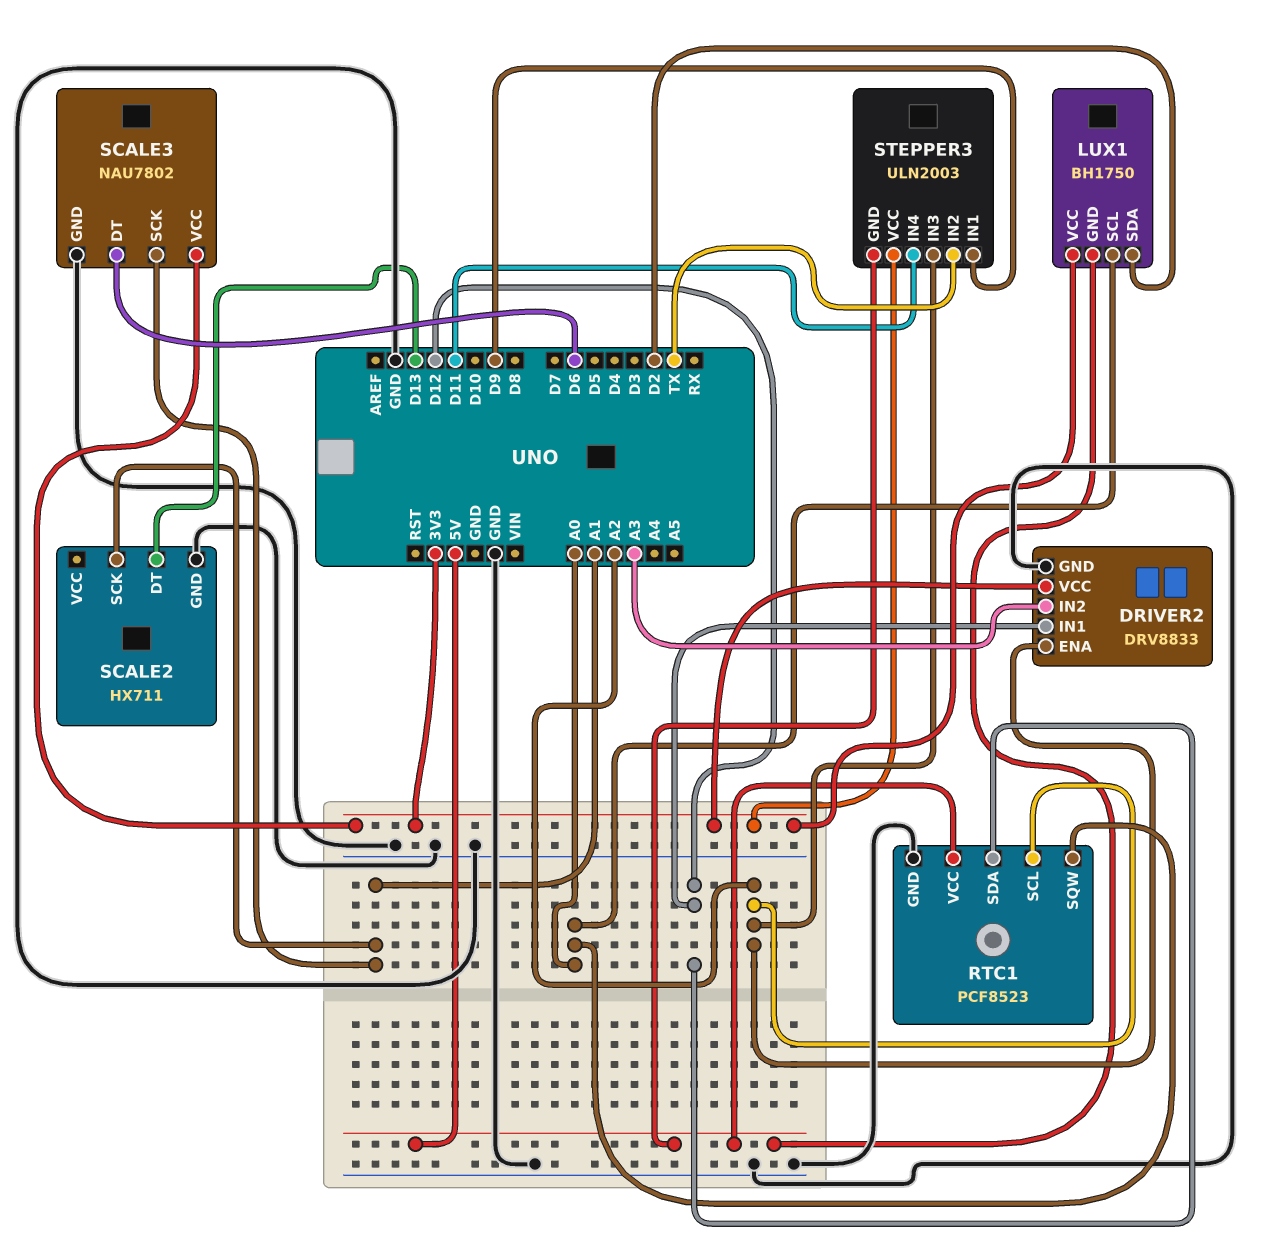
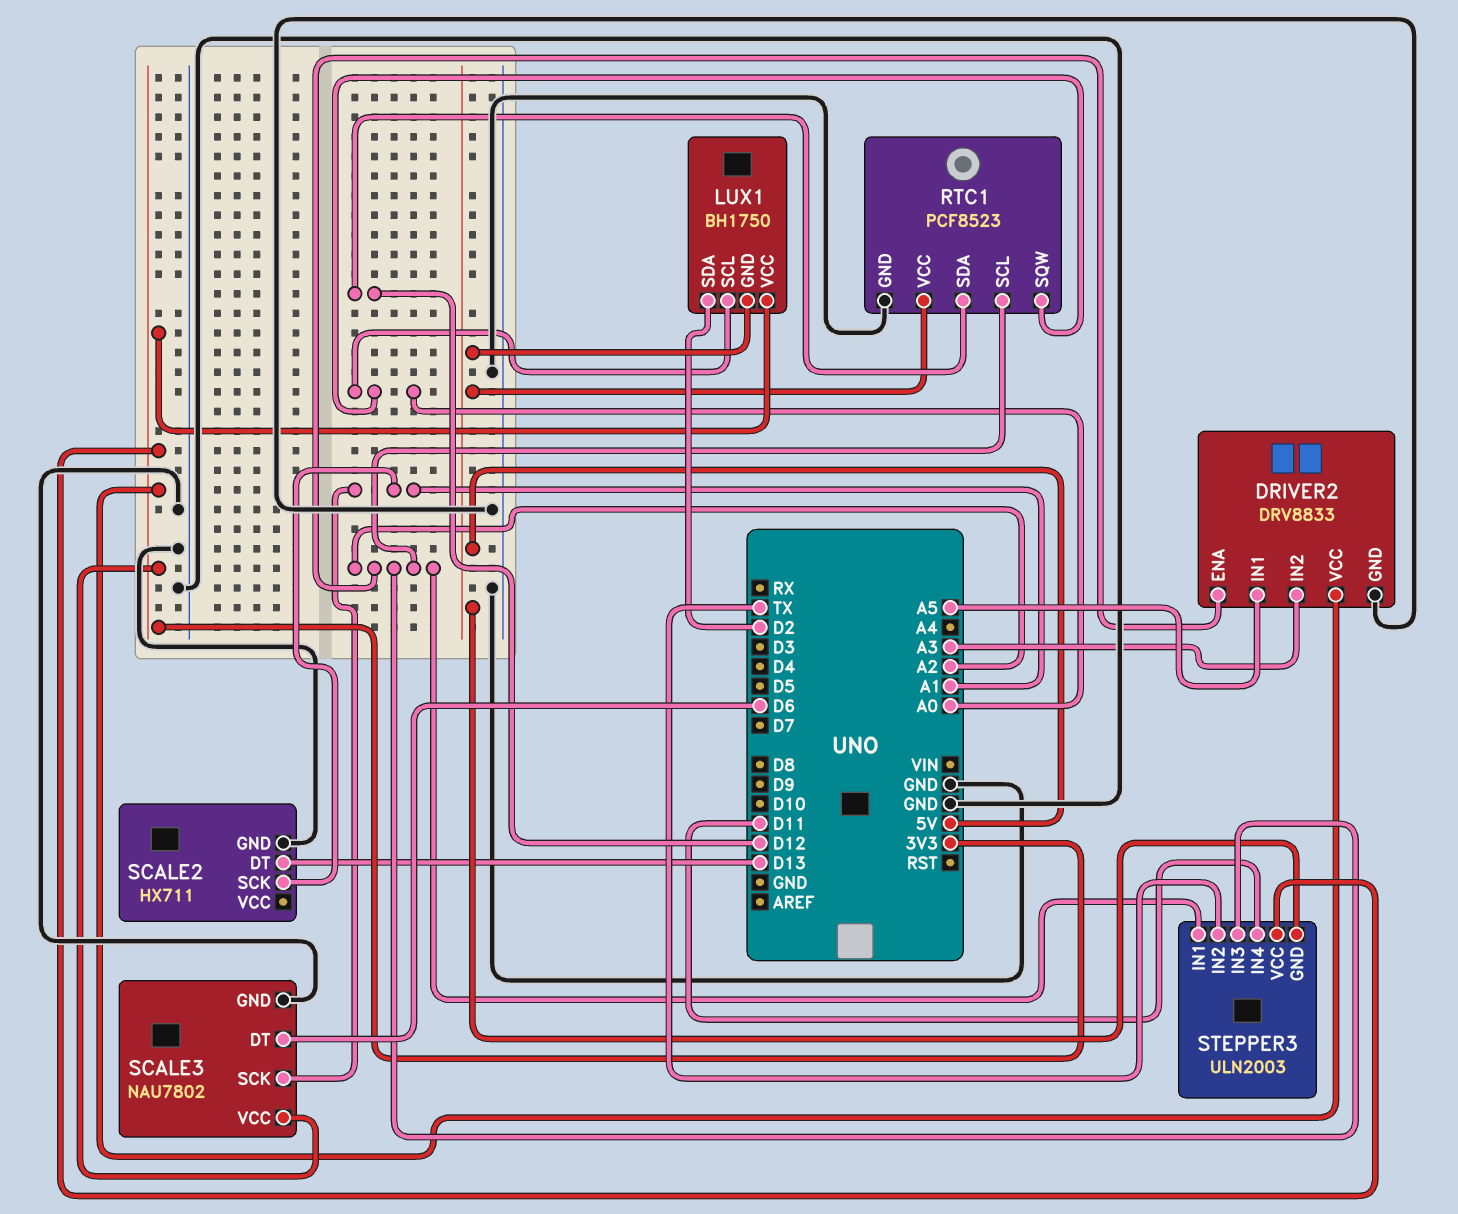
DRIVER2 pin IN1: D12 -> A5
STEPPER3 pin IN1: D9 -> A2

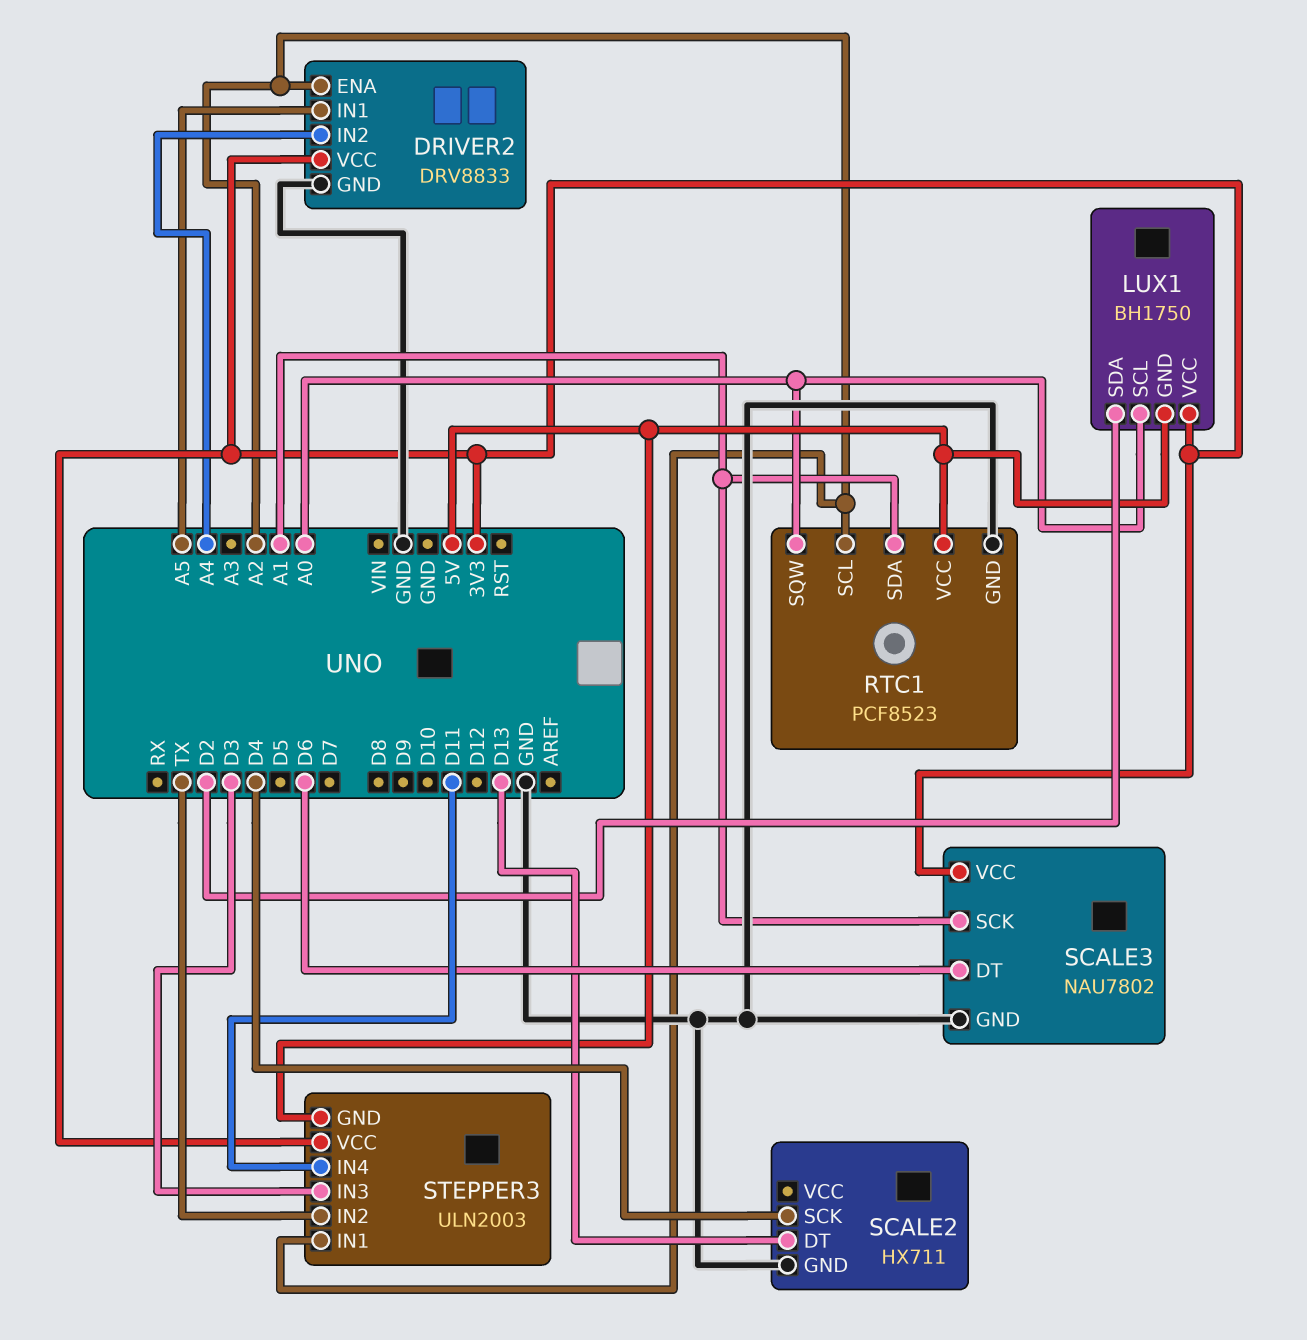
DRIVER2 pin IN2: A3 -> A4
RTC1 pin SDA: D12 -> A1
SCALE2 pin SCK: A1 -> D4
STEPPER3 pin IN3: A2 -> D3

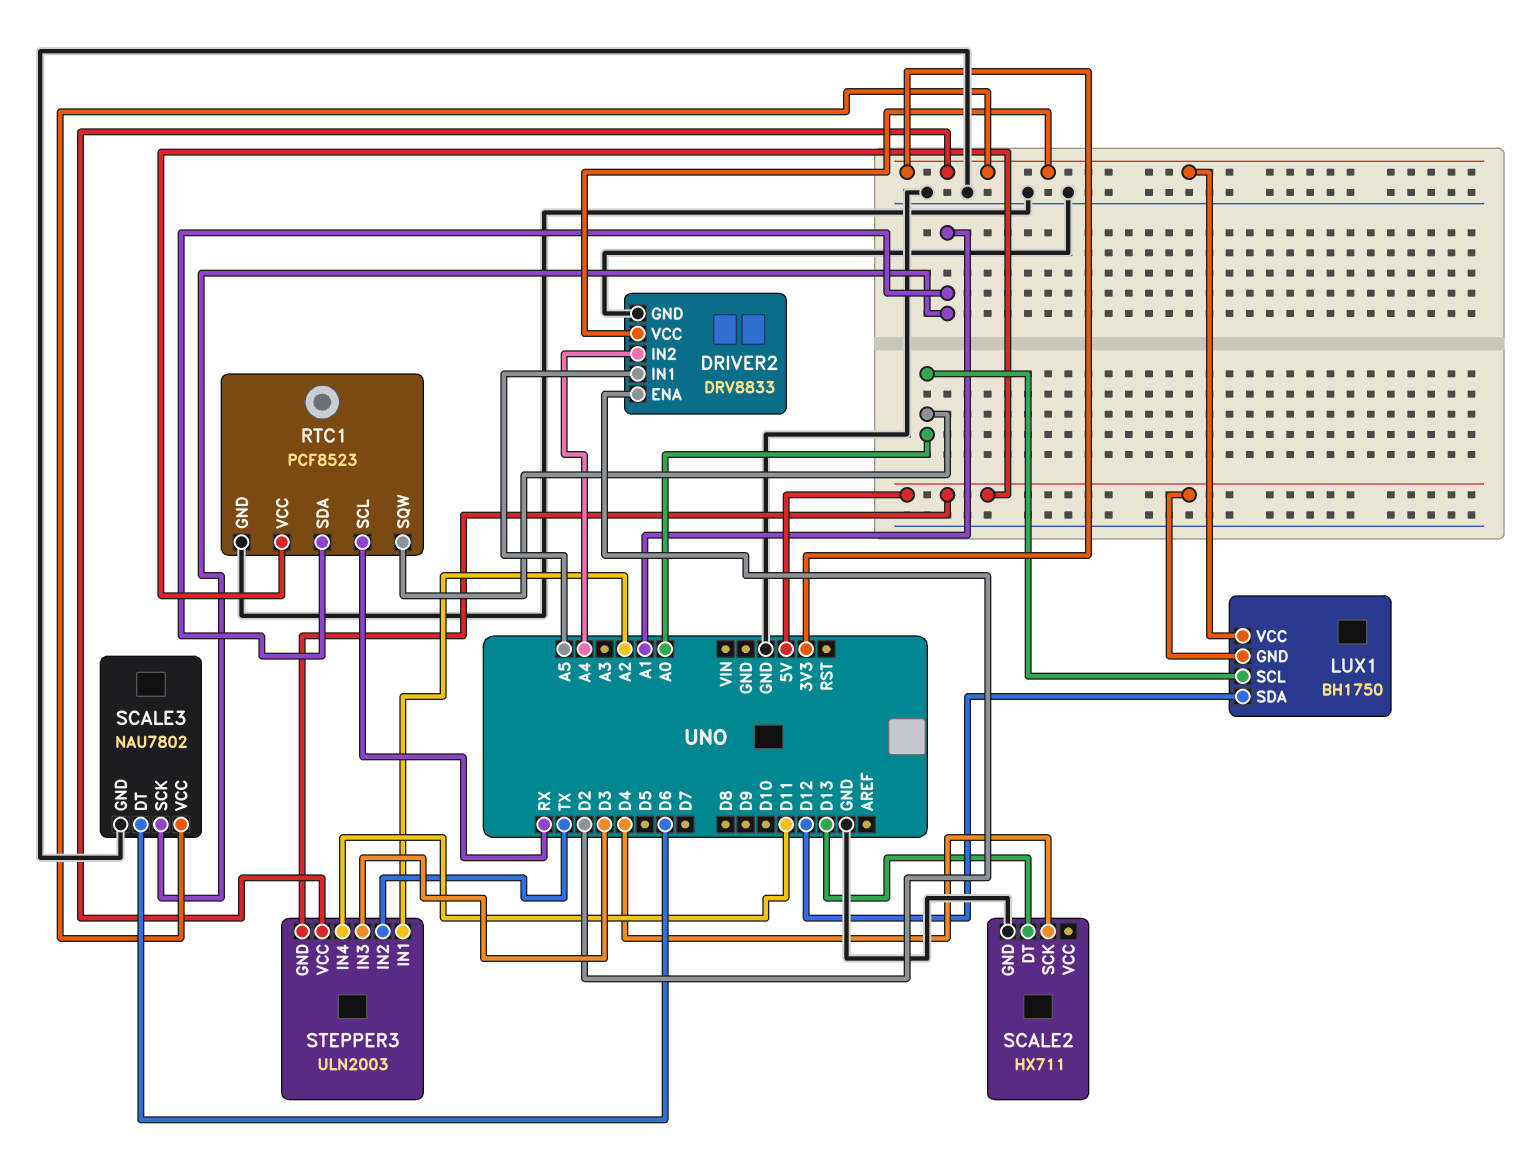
DRIVER2 pin ENA: A2 -> D2
LUX1 pin SDA: D2 -> D12
RTC1 pin SCL: A2 -> RX

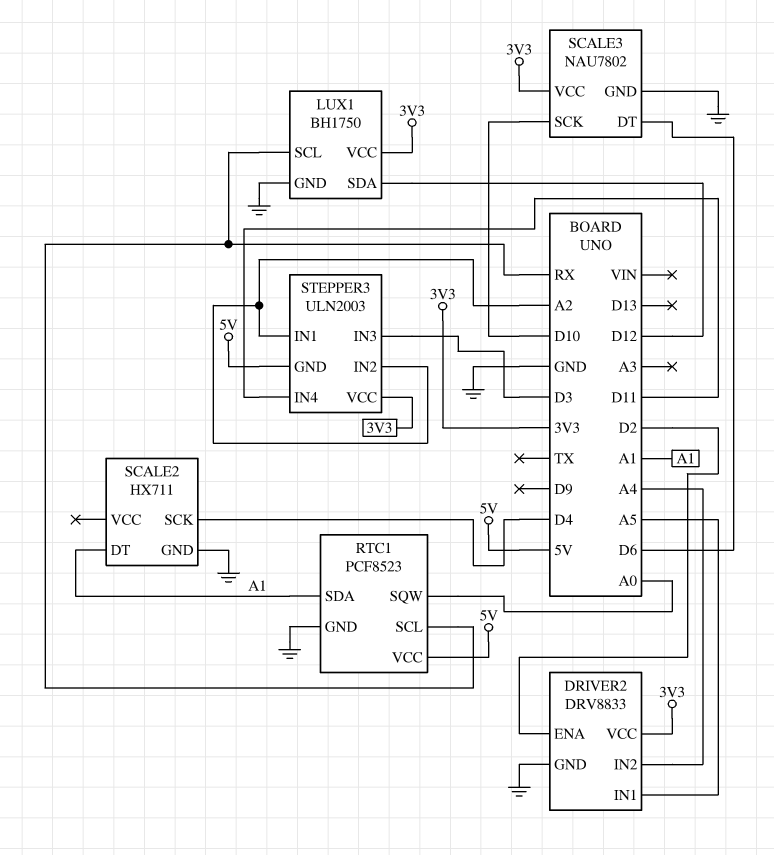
LUX1 pin GND: 5V -> GND
LUX1 pin SCL: A0 -> RX
SCALE2 pin DT: D13 -> A1
SCALE3 pin SCK: A1 -> D10
STEPPER3 pin IN2: TX -> A2

